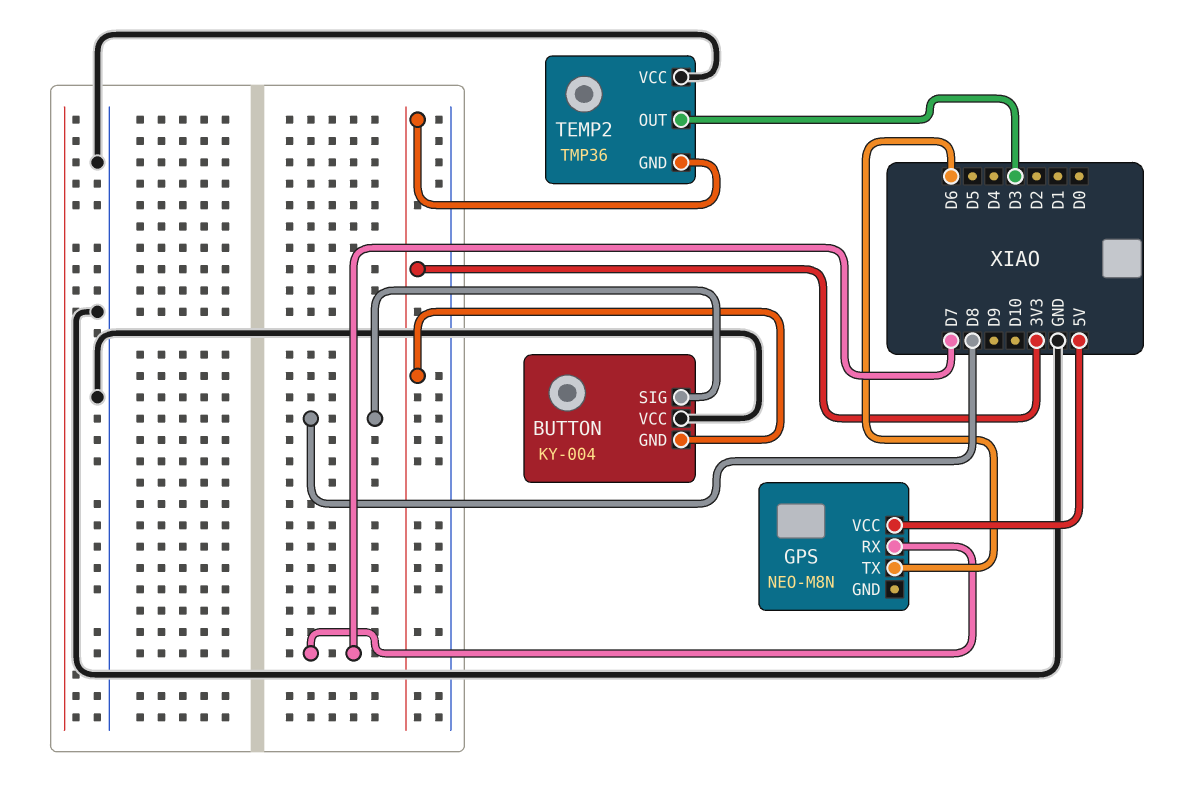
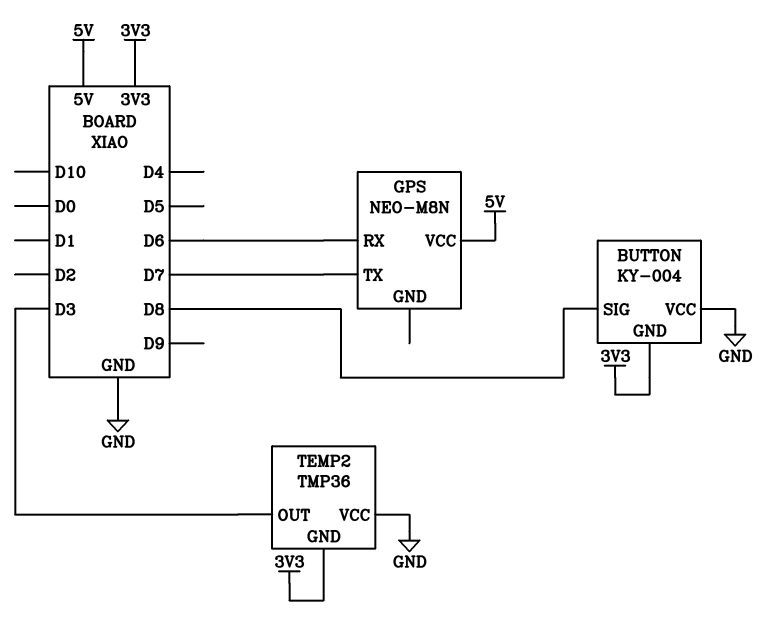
GPS pin RX: D7 -> D6
GPS pin TX: D6 -> D7

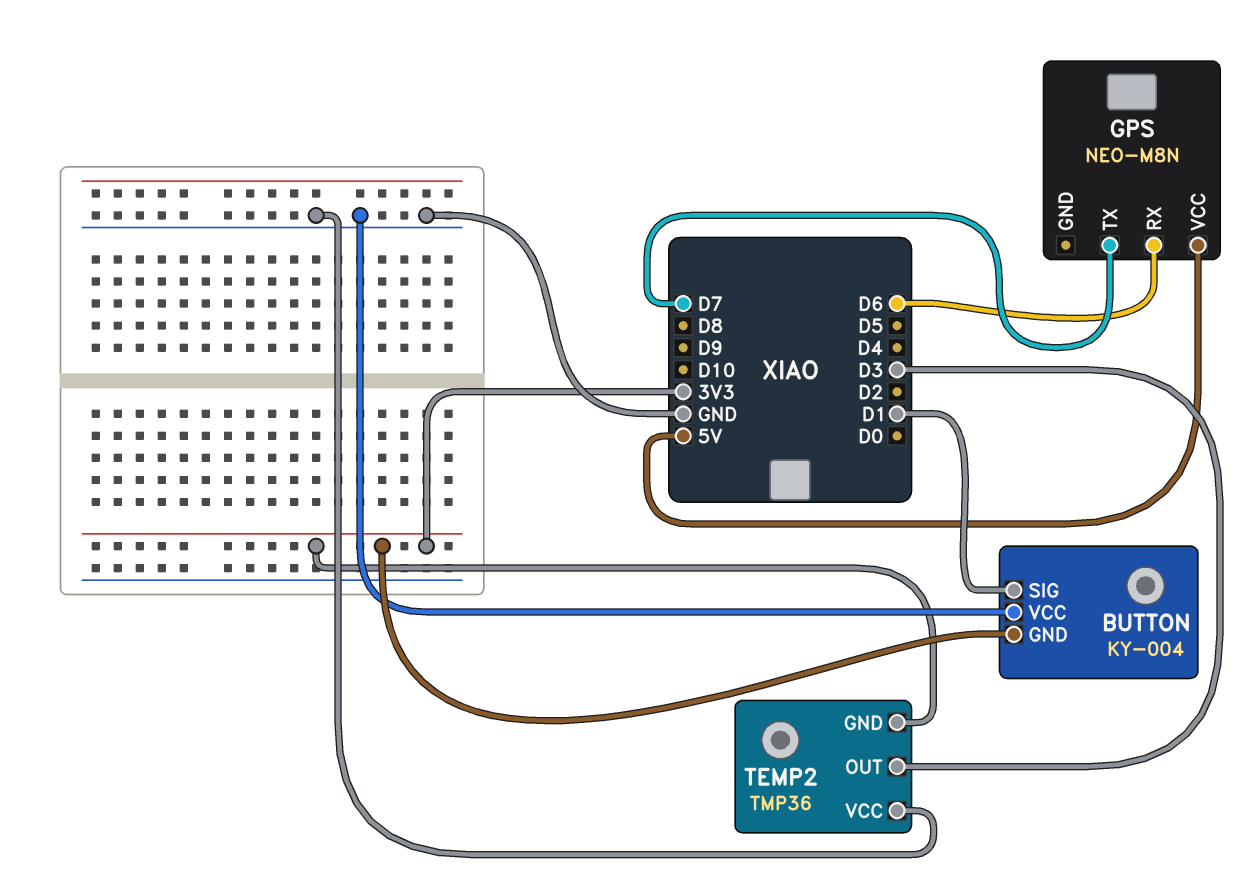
BUTTON pin SIG: D8 -> D1

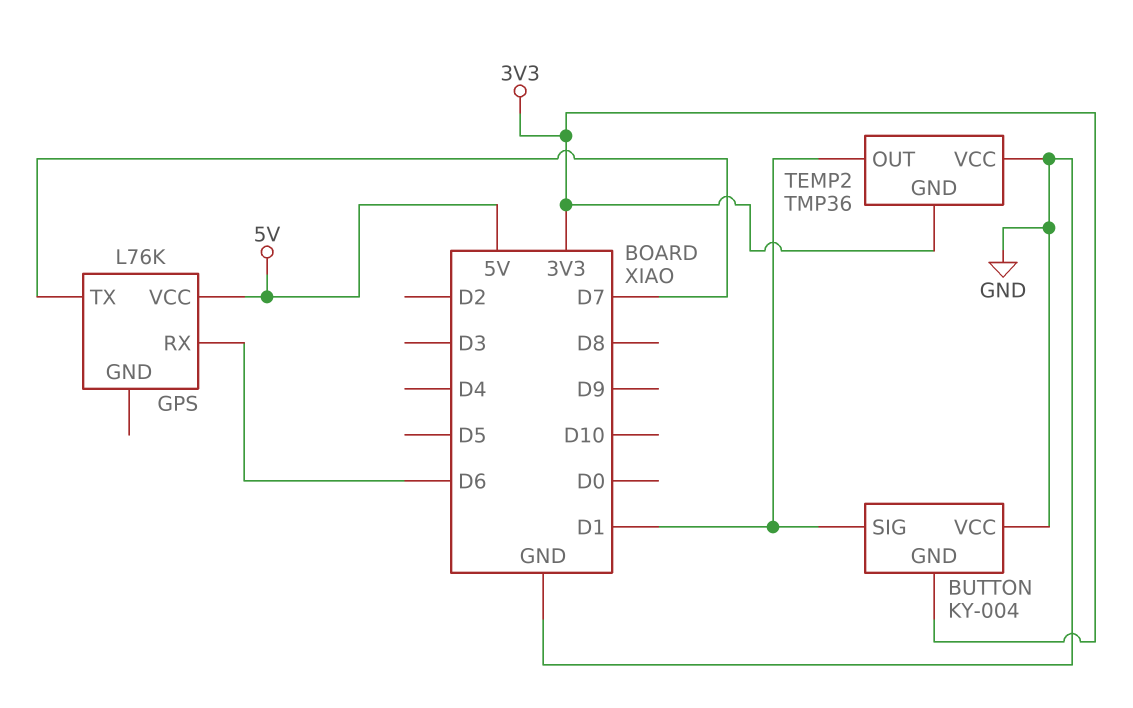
GPS: NEO-M8N -> L76K
TEMP2 pin OUT: D3 -> D1

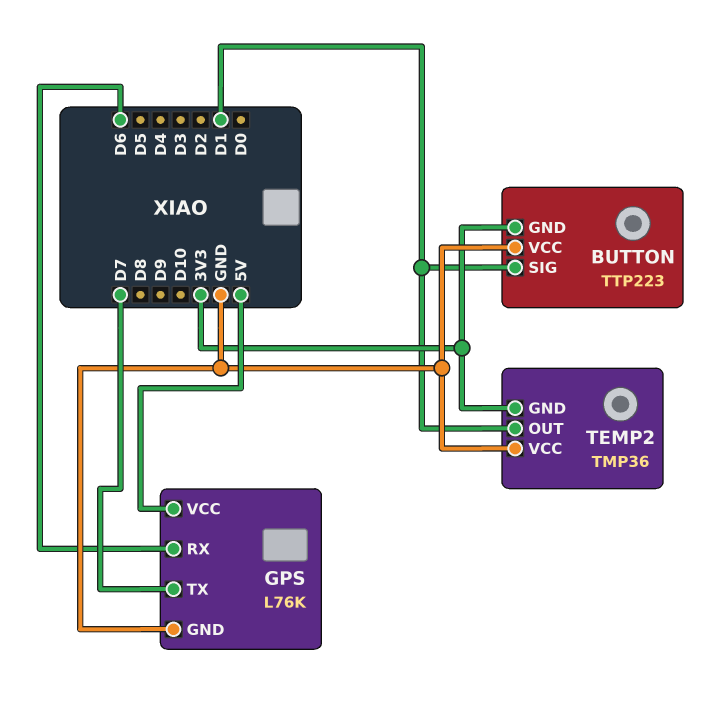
BUTTON: KY-004 -> TTP223
GPS pin GND: none -> GND

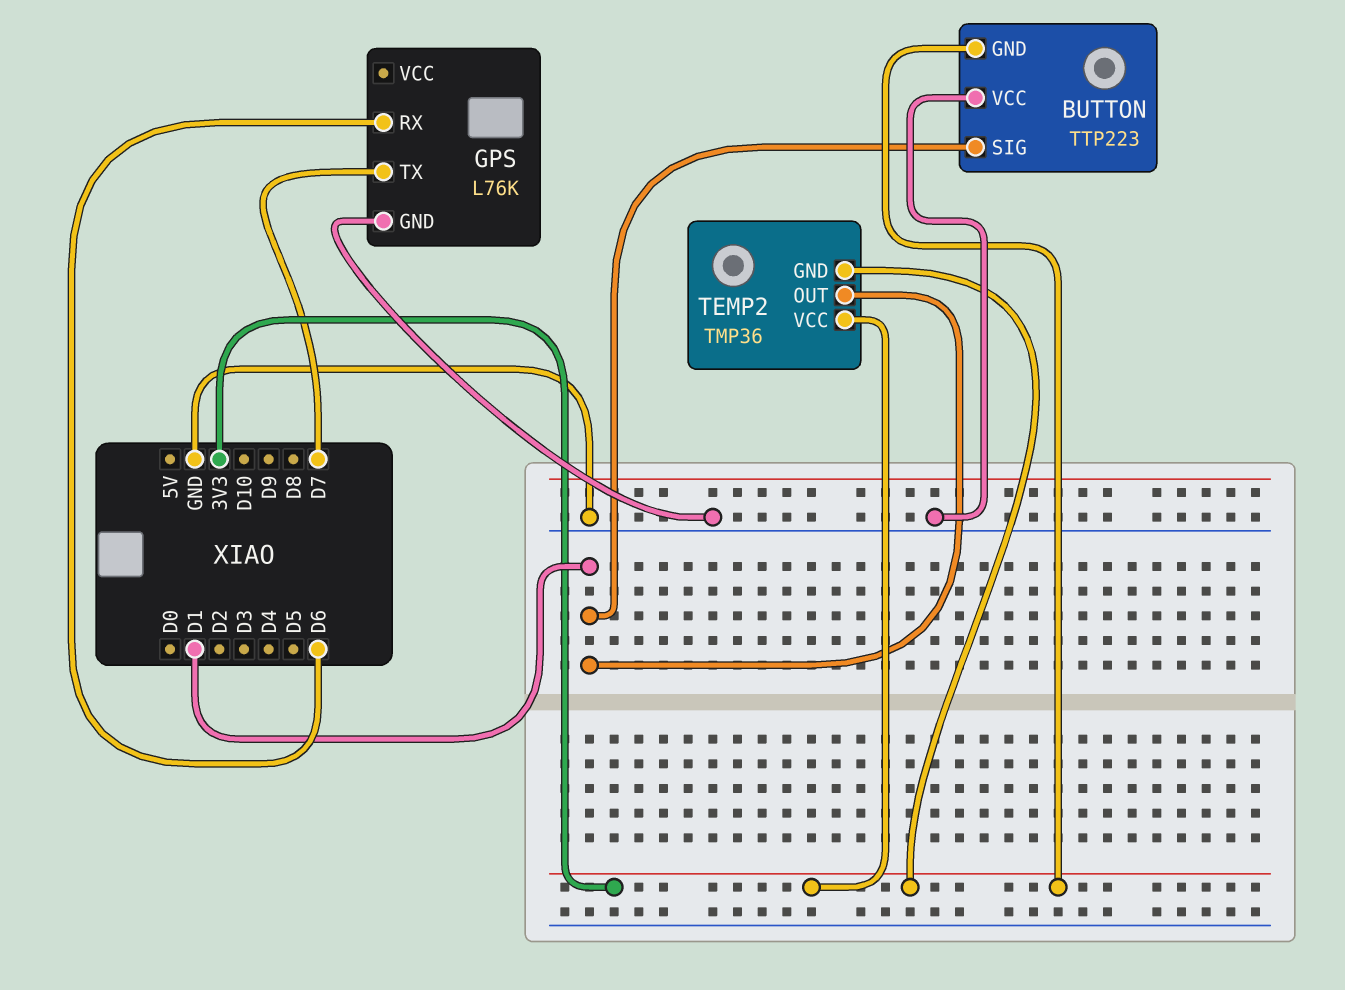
GPS pin VCC: 5V -> none
TEMP2 pin VCC: GND -> 3V3

